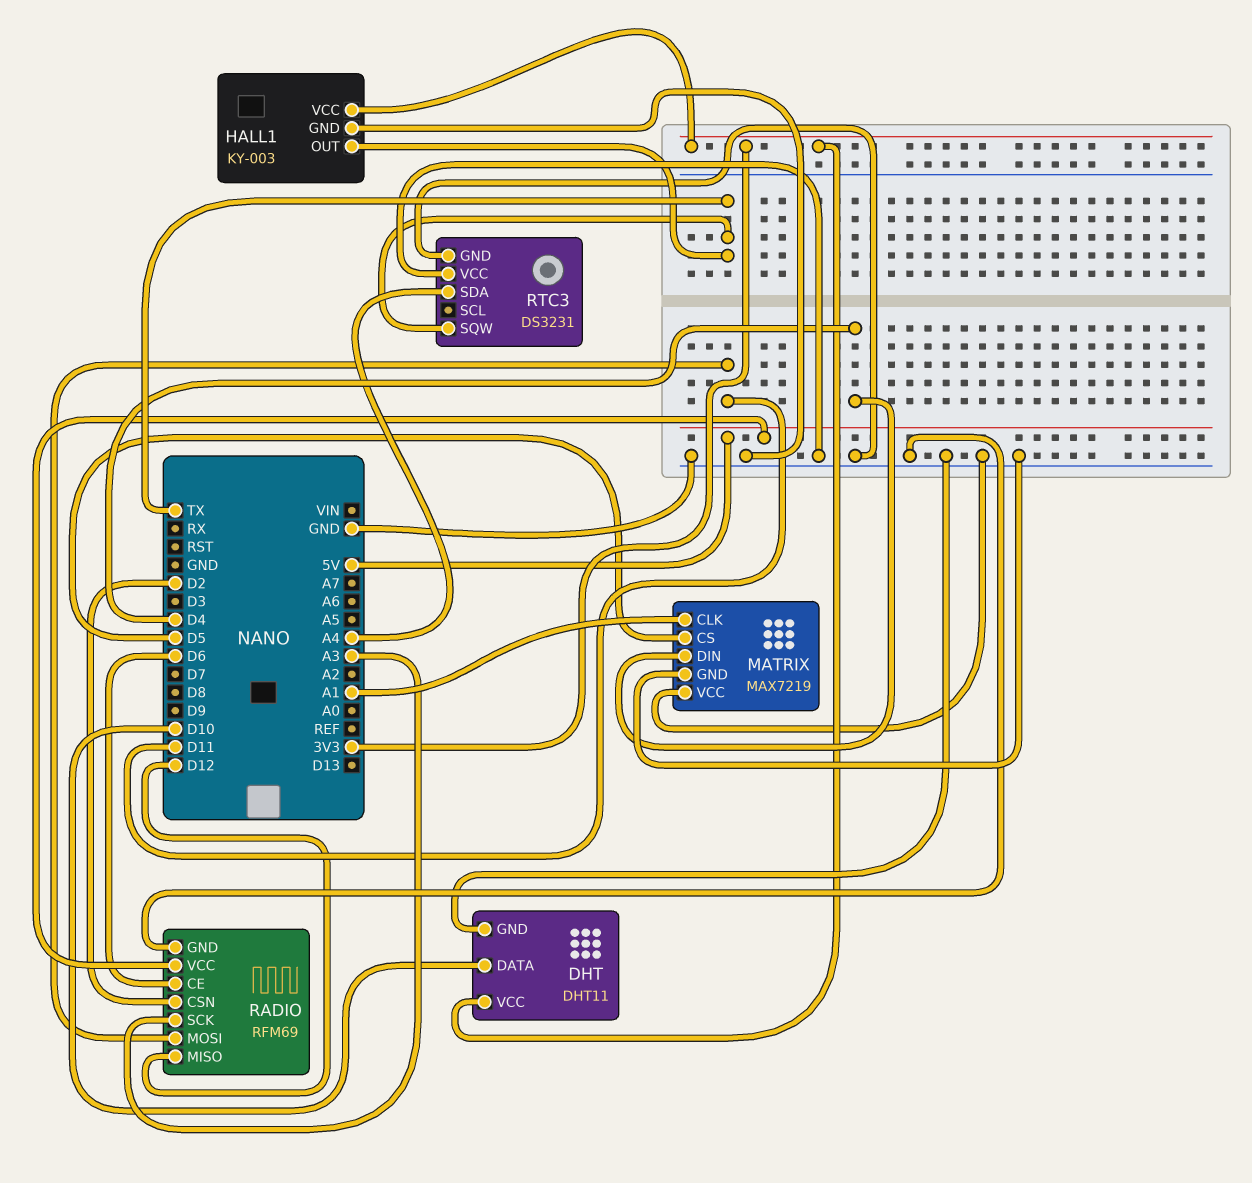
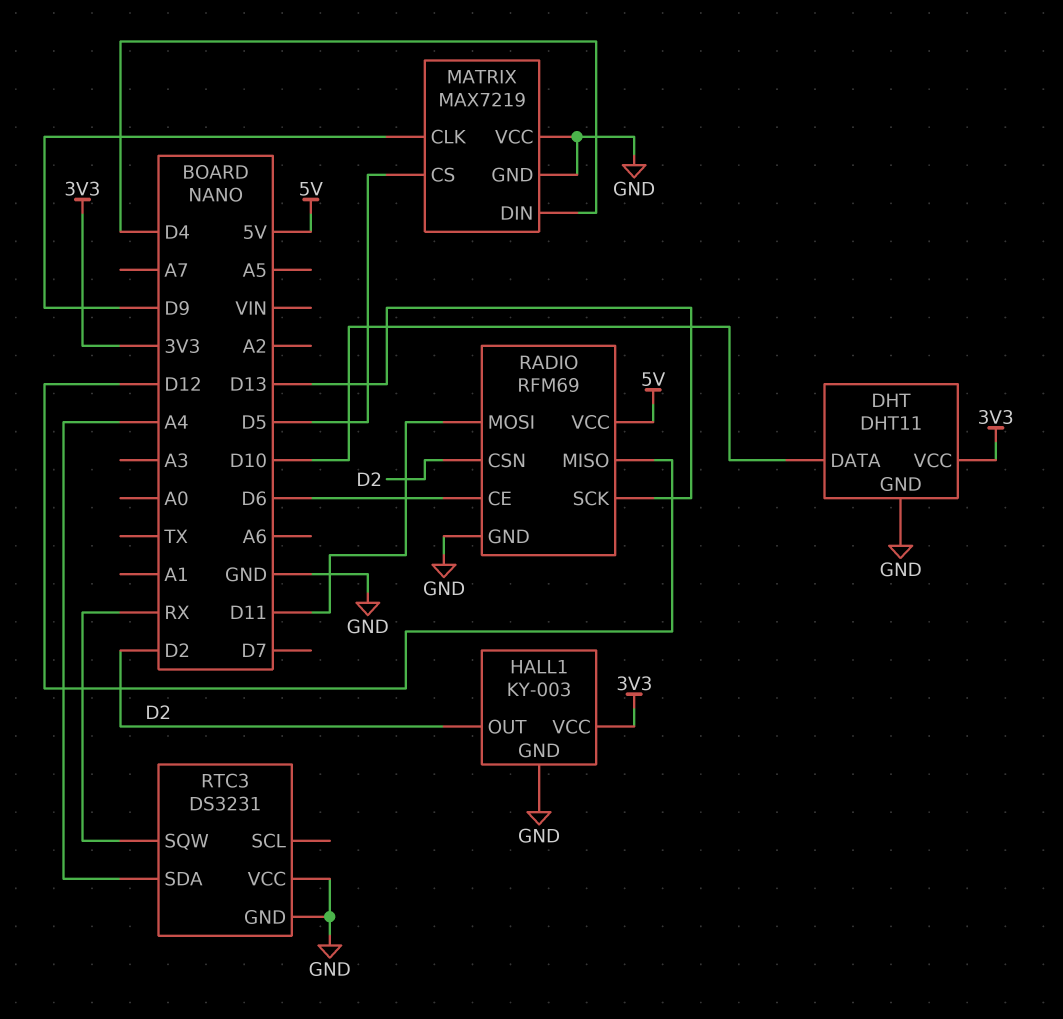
HALL1 pin OUT: TX -> D2
MATRIX pin CLK: A1 -> D9
RADIO pin SCK: A3 -> D13
RTC3 pin SQW: TX -> RX

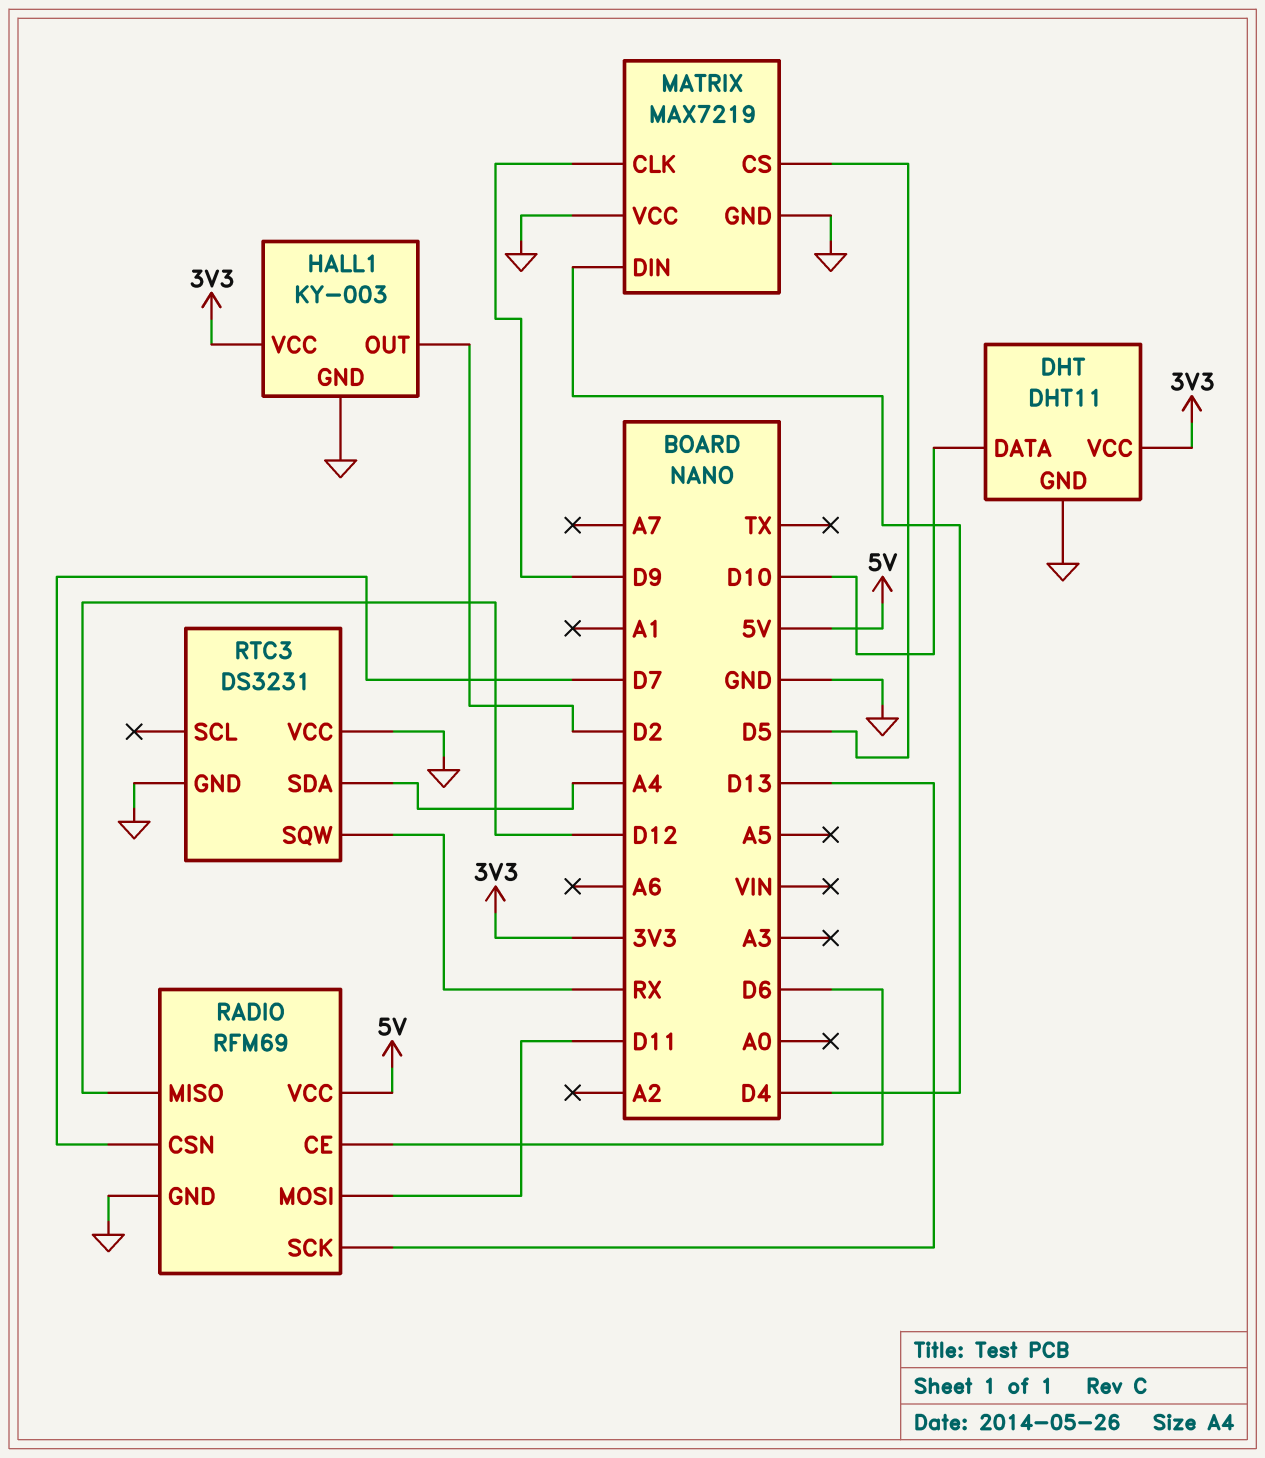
RADIO pin CSN: D2 -> D7

